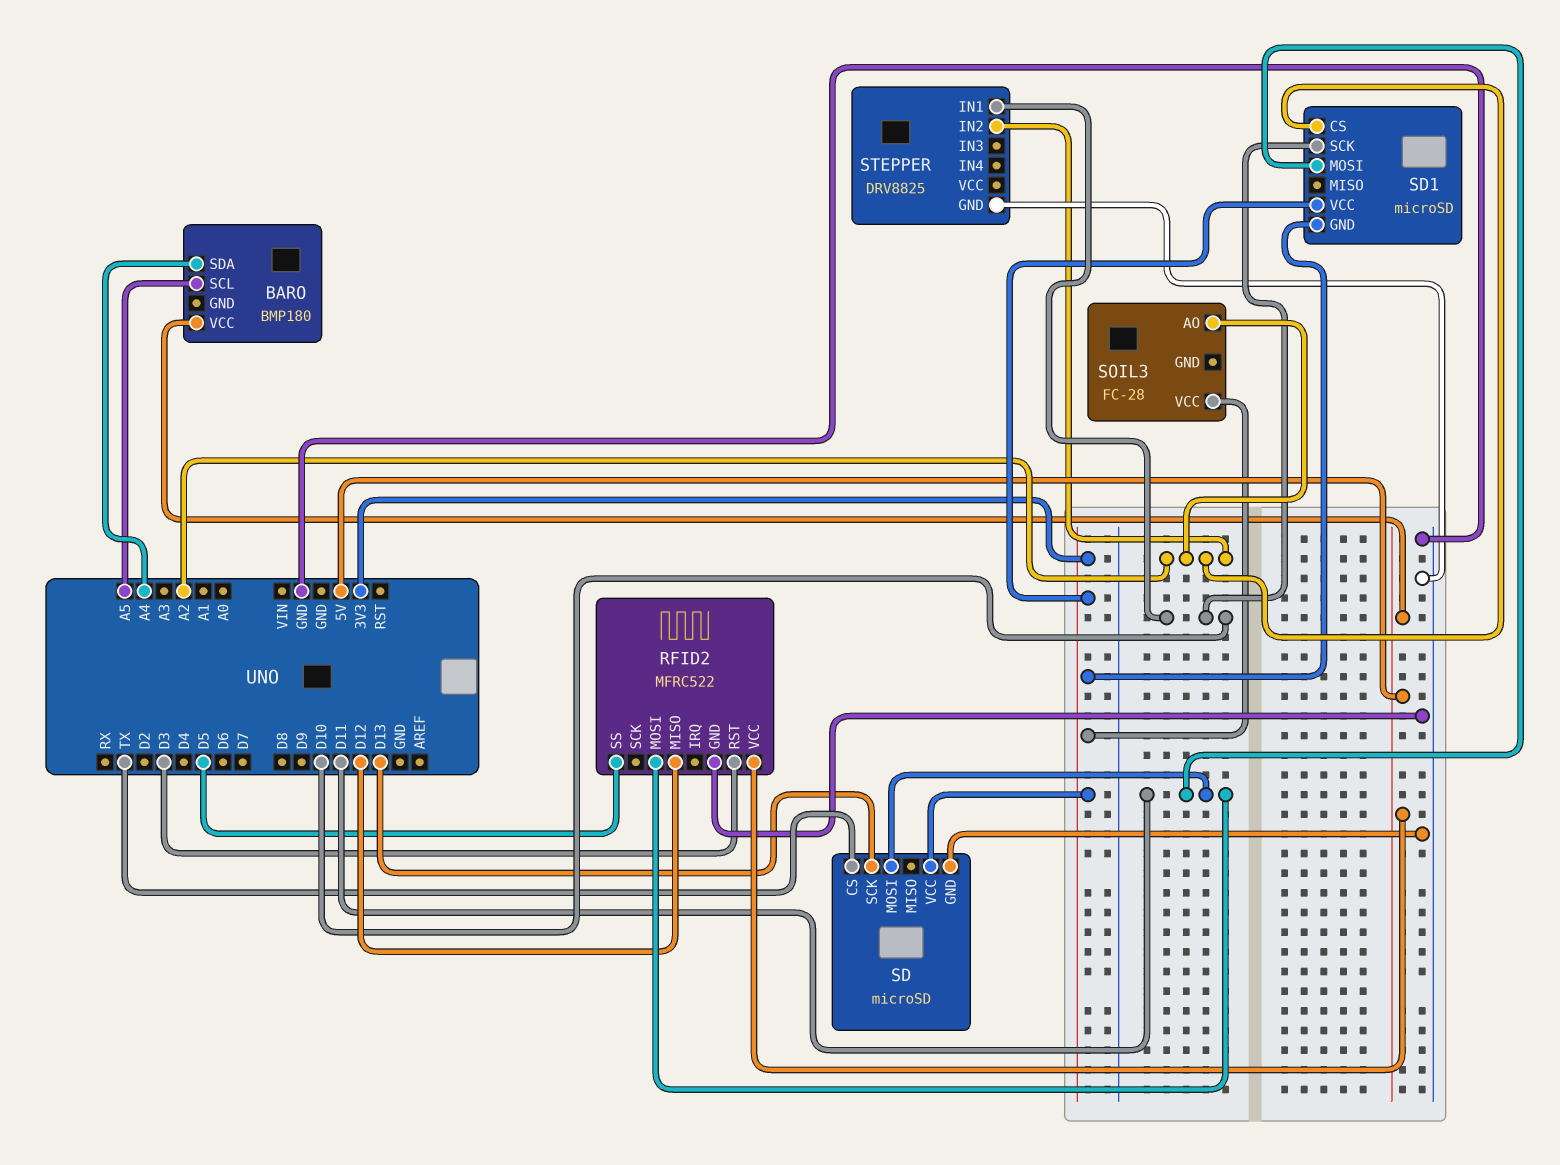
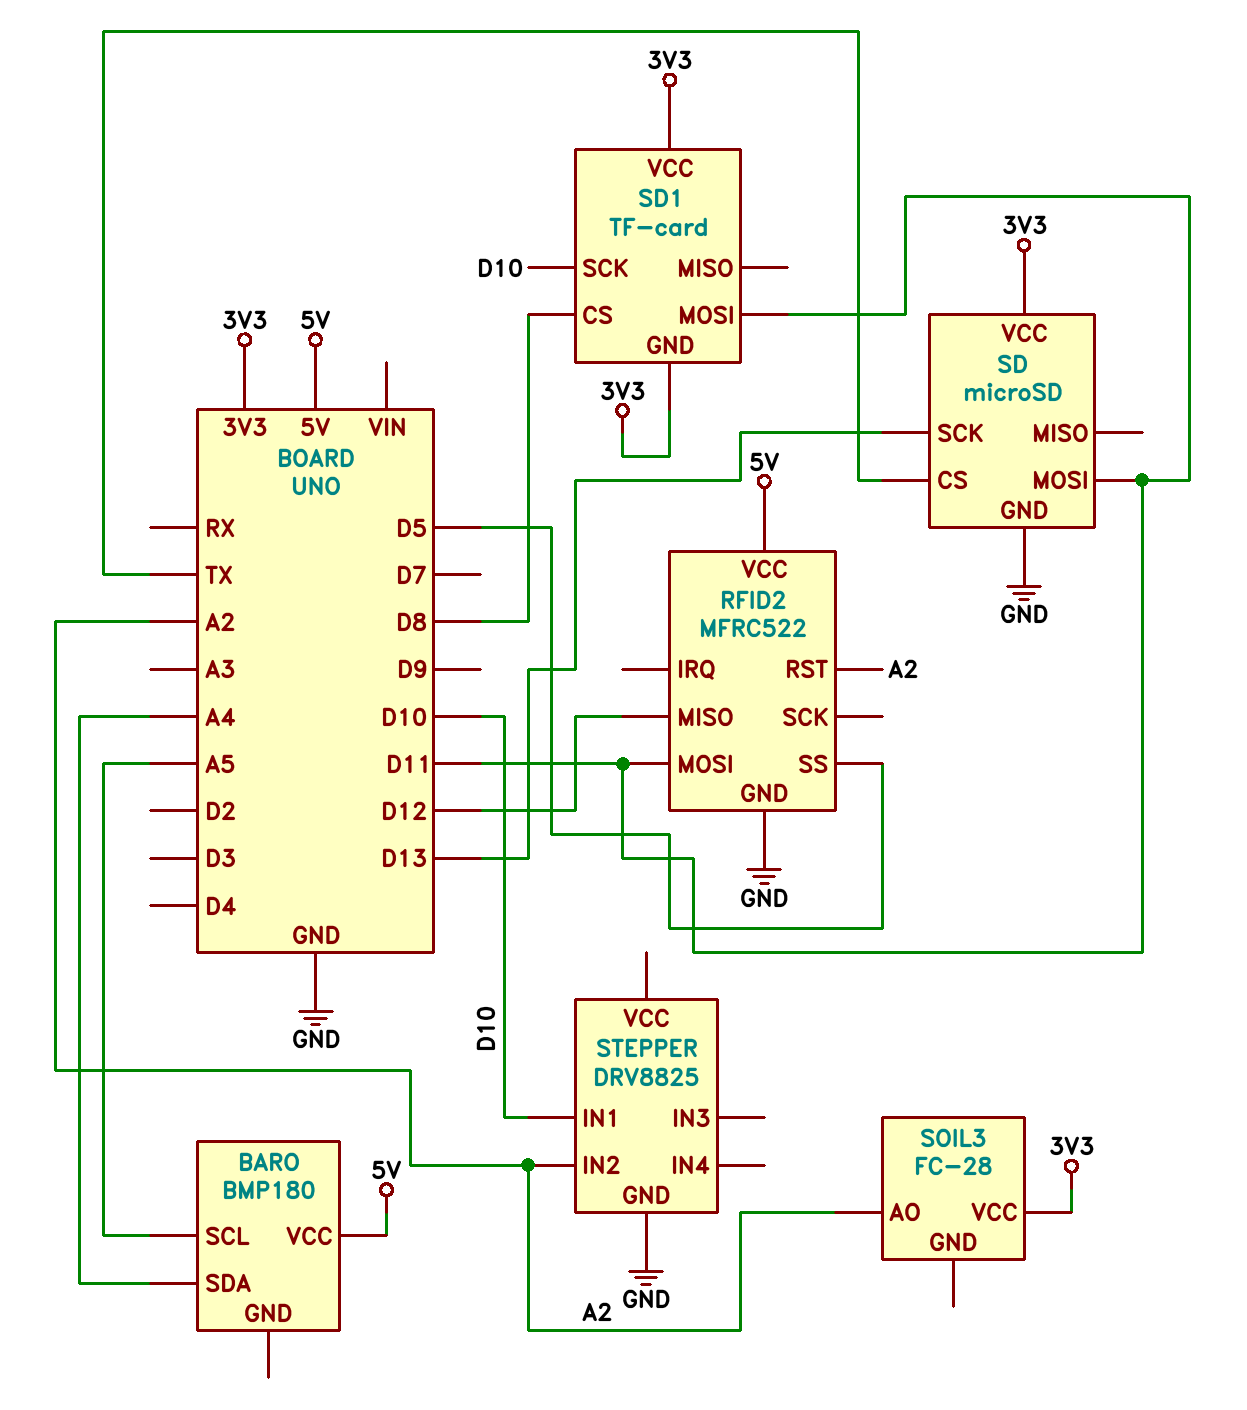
RFID2 pin RST: D3 -> A2
SD1: microSD -> TF-card
SD1 pin CS: A2 -> D8

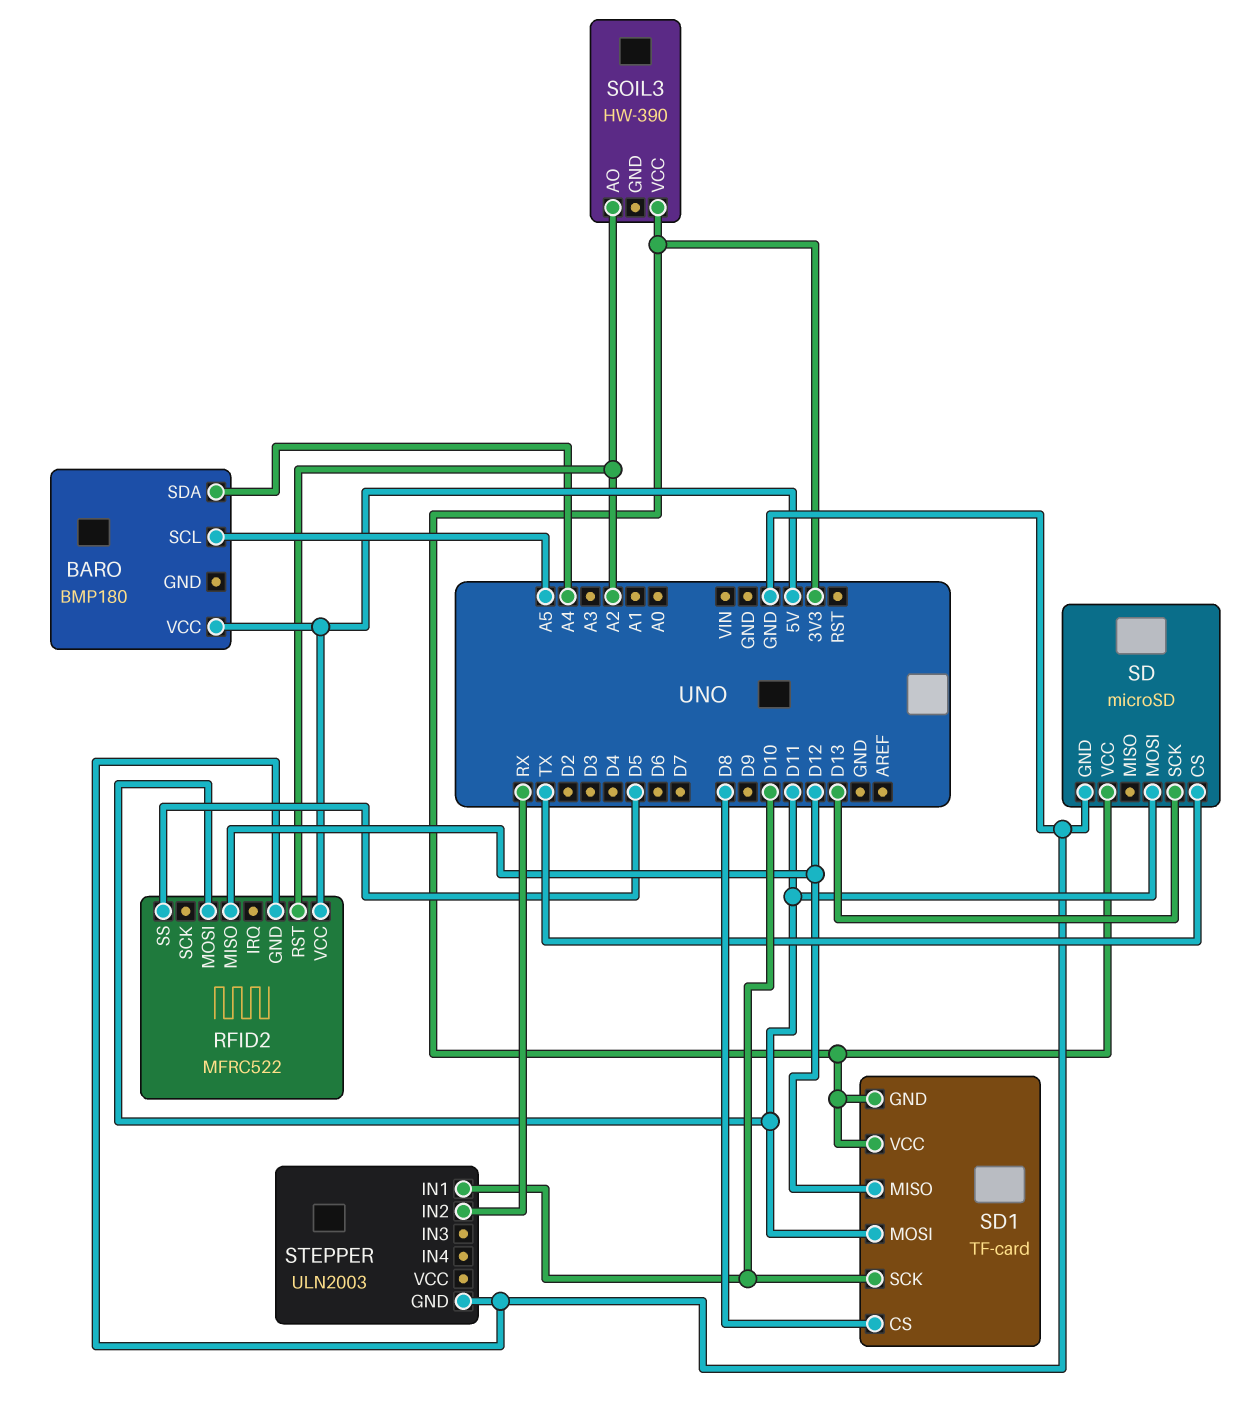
SD1 pin MISO: none -> D12
SOIL3: FC-28 -> HW-390
STEPPER: DRV8825 -> ULN2003
STEPPER pin IN2: A2 -> RX

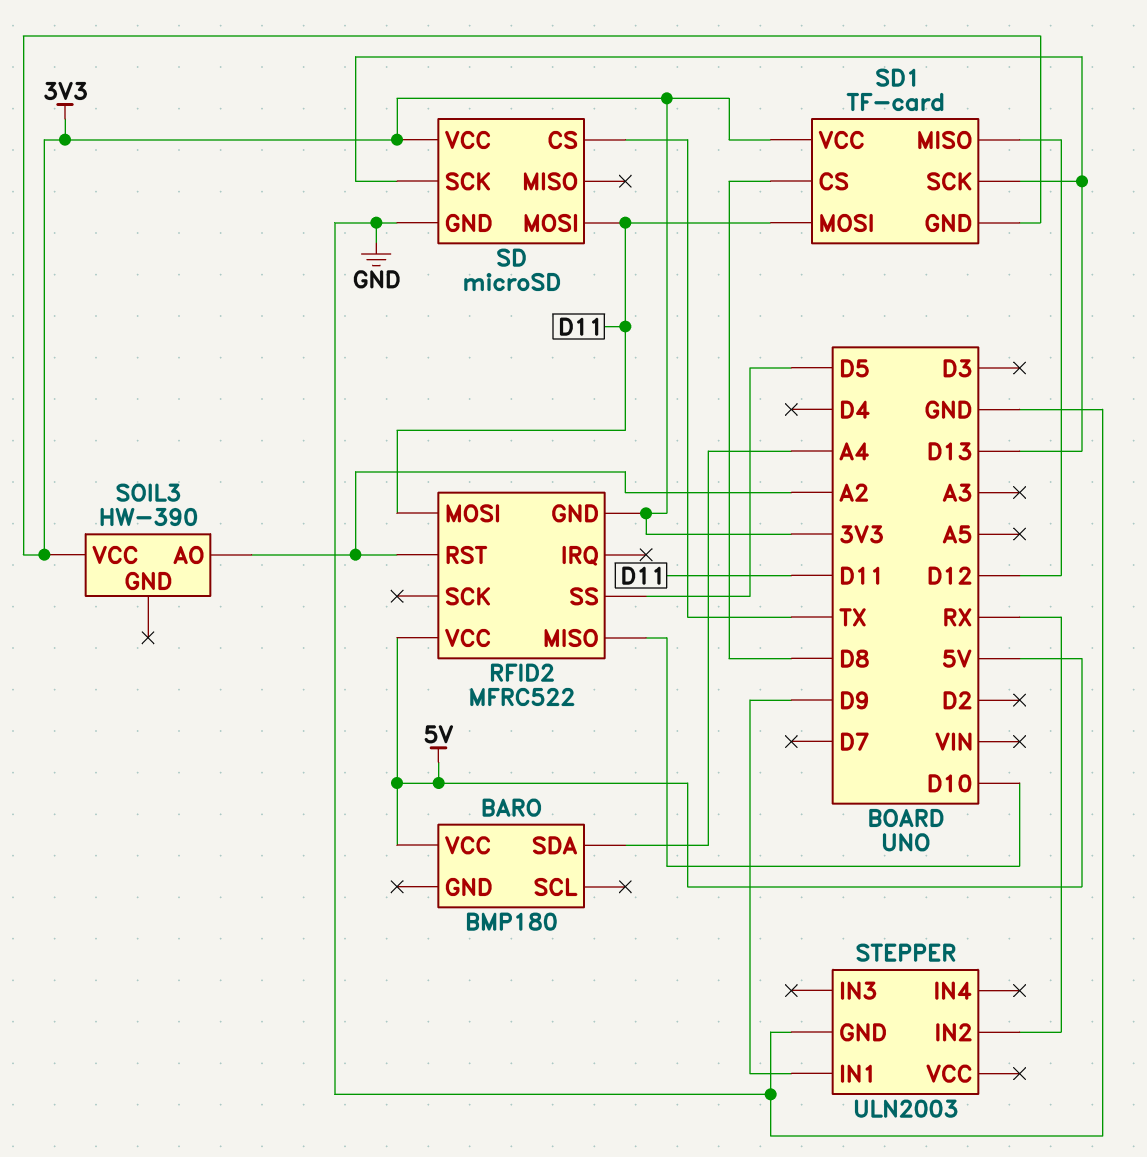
BARO pin SCL: A5 -> none
RFID2 pin GND: GND -> 3V3
RFID2 pin MISO: D12 -> D10
SD1 pin SCK: D10 -> D13
STEPPER pin IN1: D10 -> D9

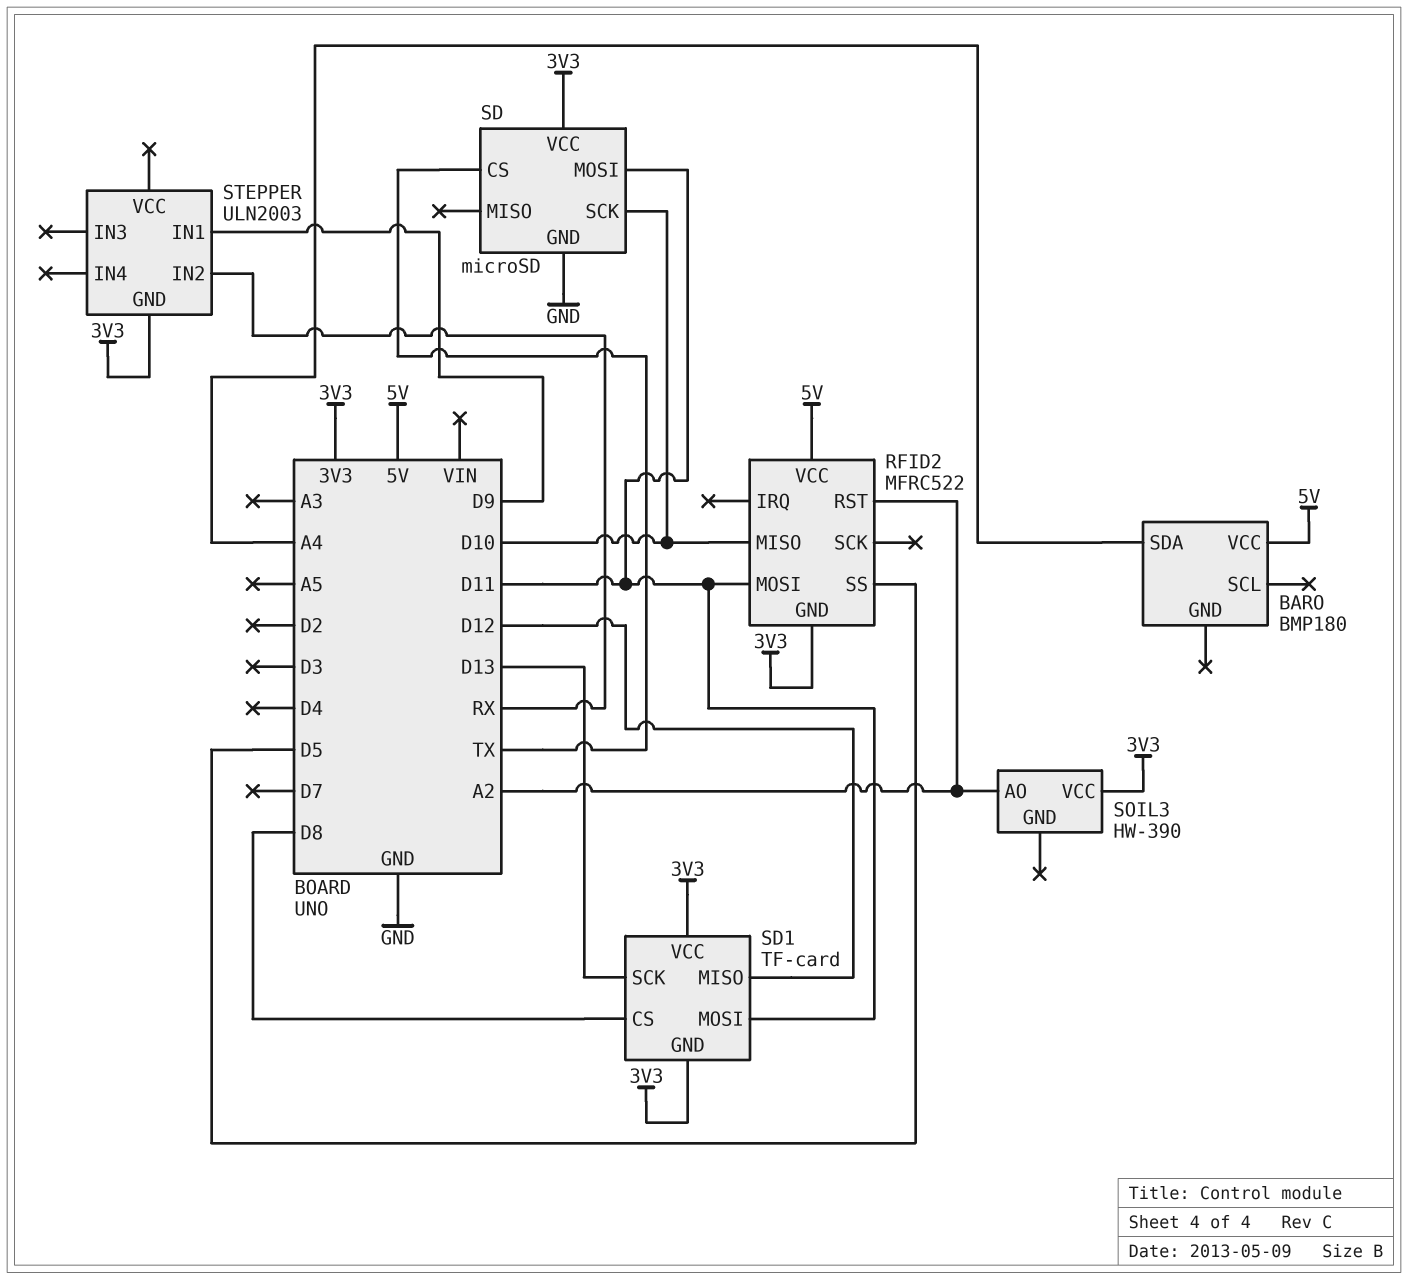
SD pin SCK: D13 -> D10
STEPPER pin GND: GND -> 3V3

